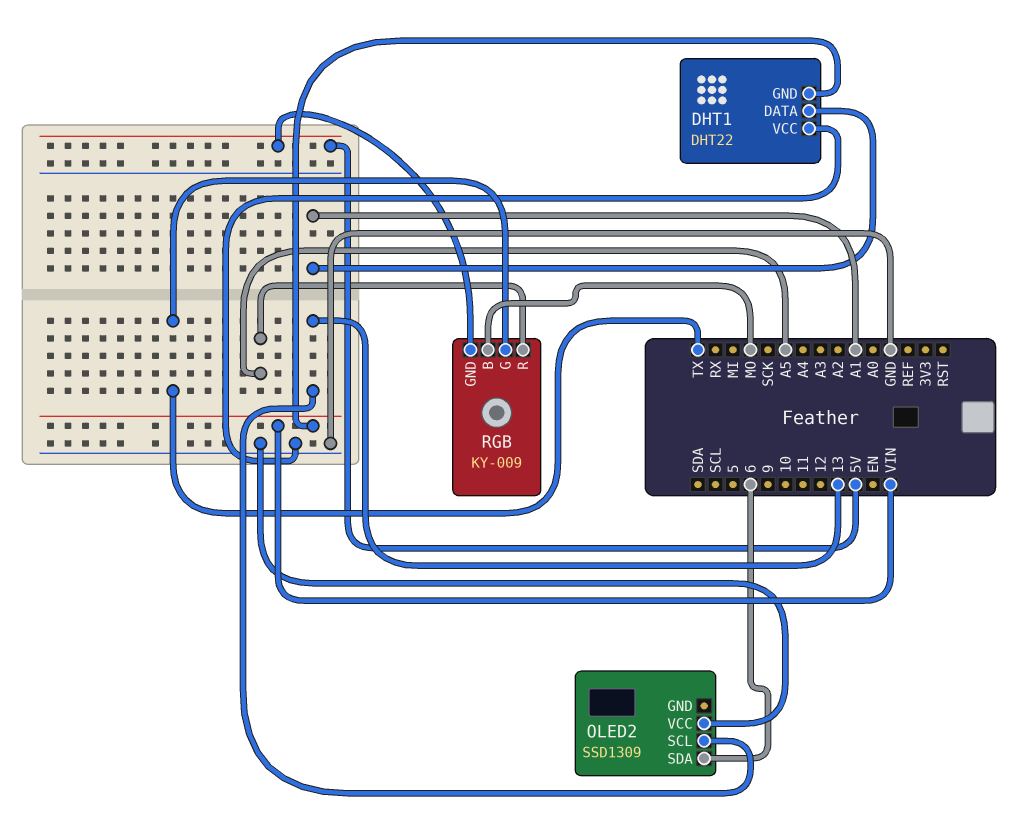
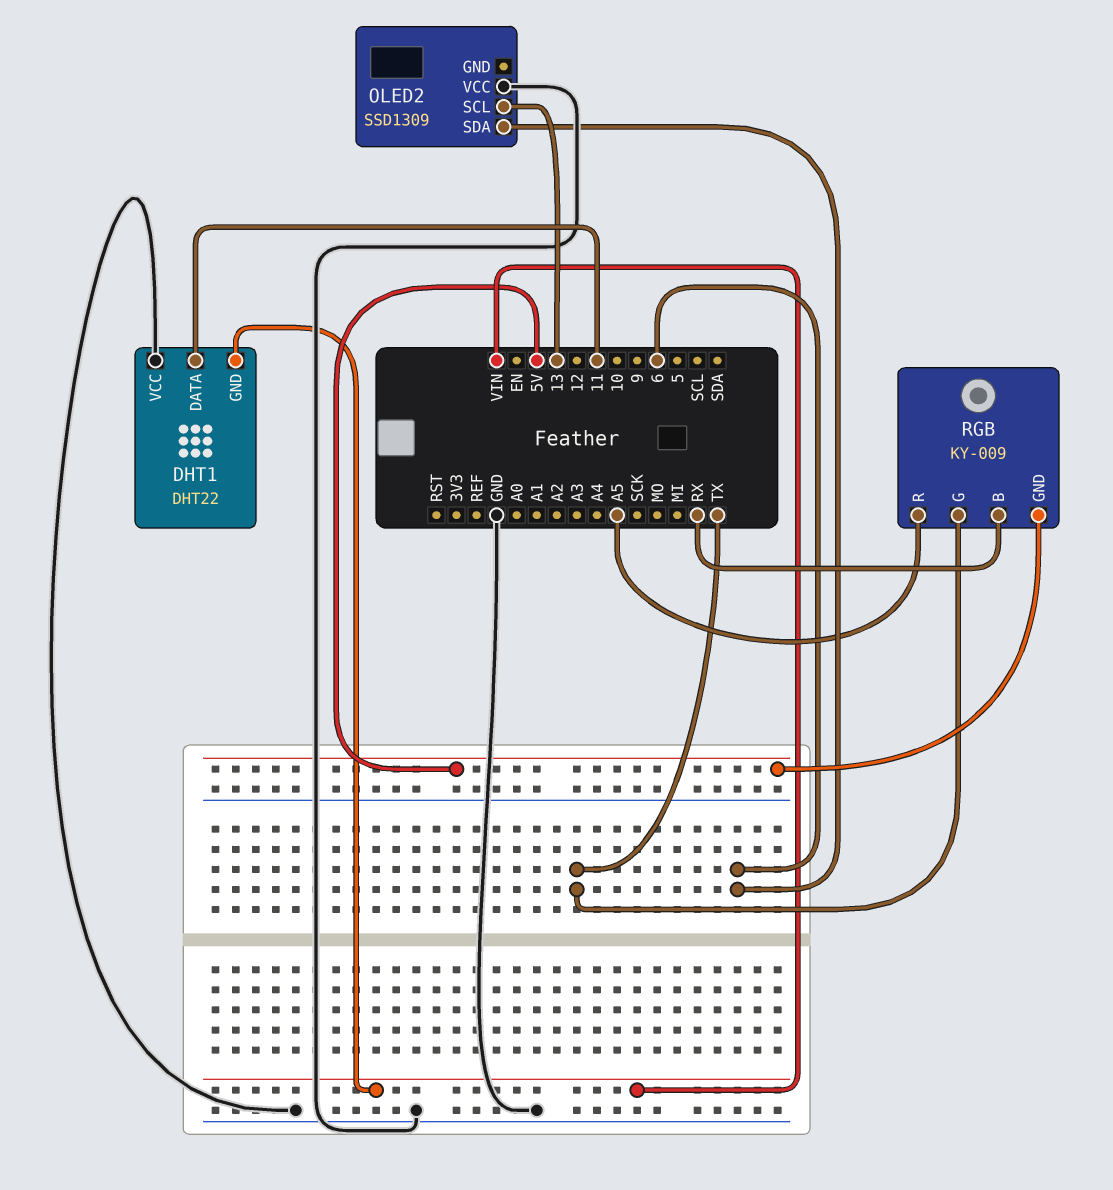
DHT1 pin DATA: A1 -> 11
RGB pin B: MO -> RX

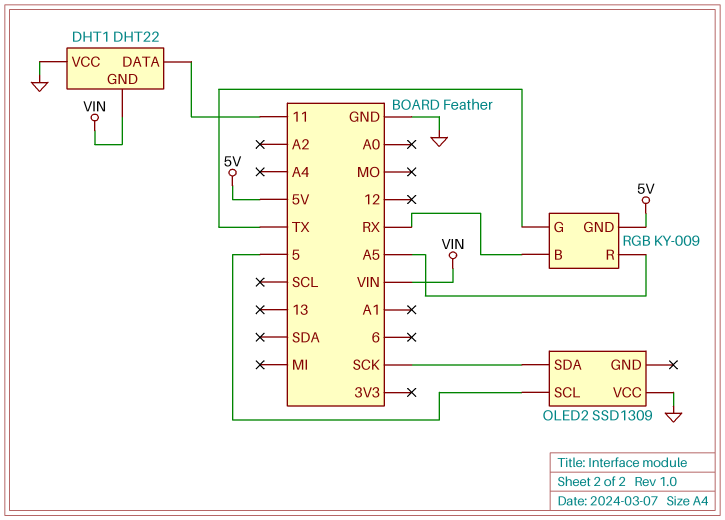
OLED2 pin SCL: 13 -> 5
OLED2 pin SDA: 6 -> SCK

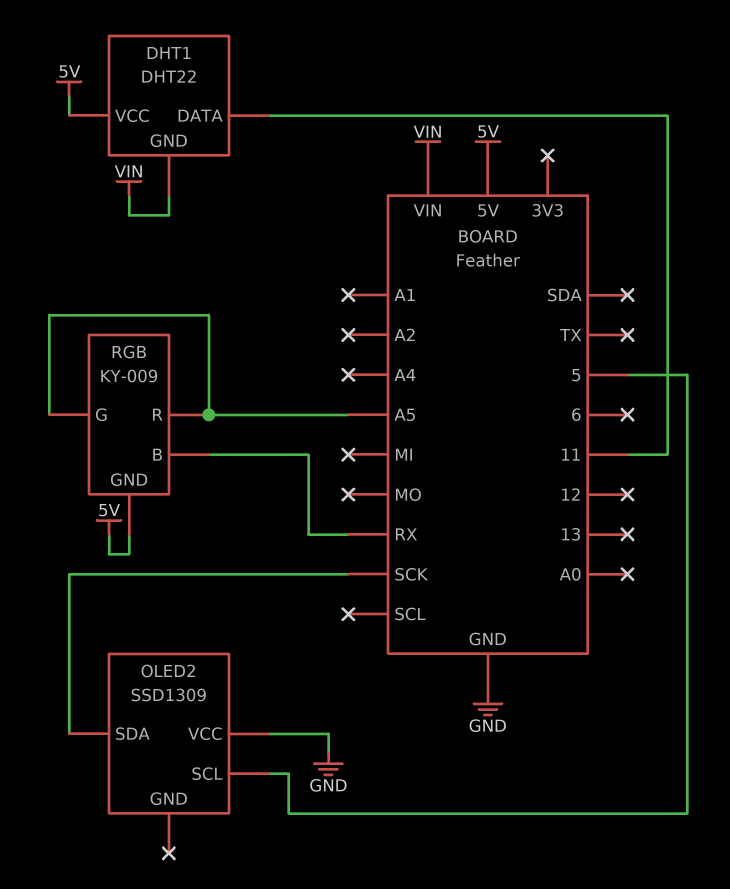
DHT1 pin VCC: GND -> 5V
RGB pin G: TX -> A5

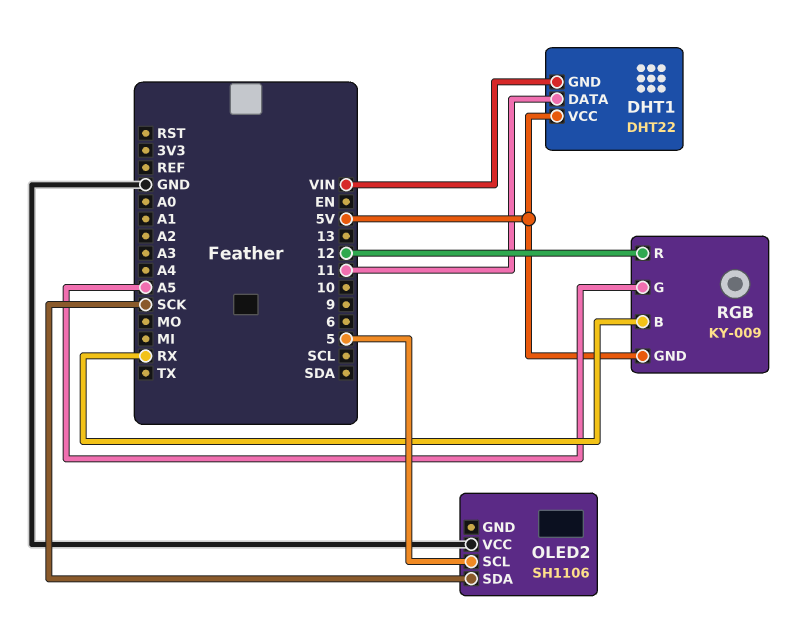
OLED2: SSD1309 -> SH1106
RGB pin R: A5 -> 12

